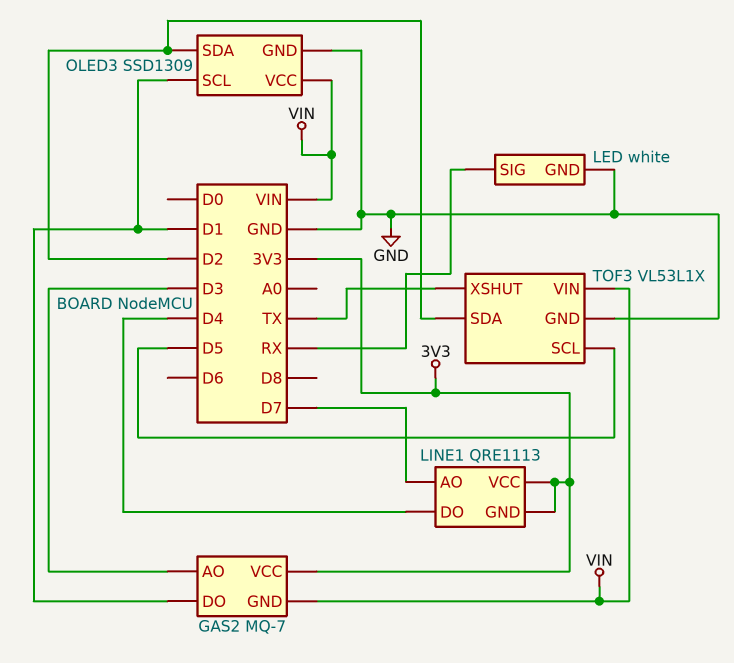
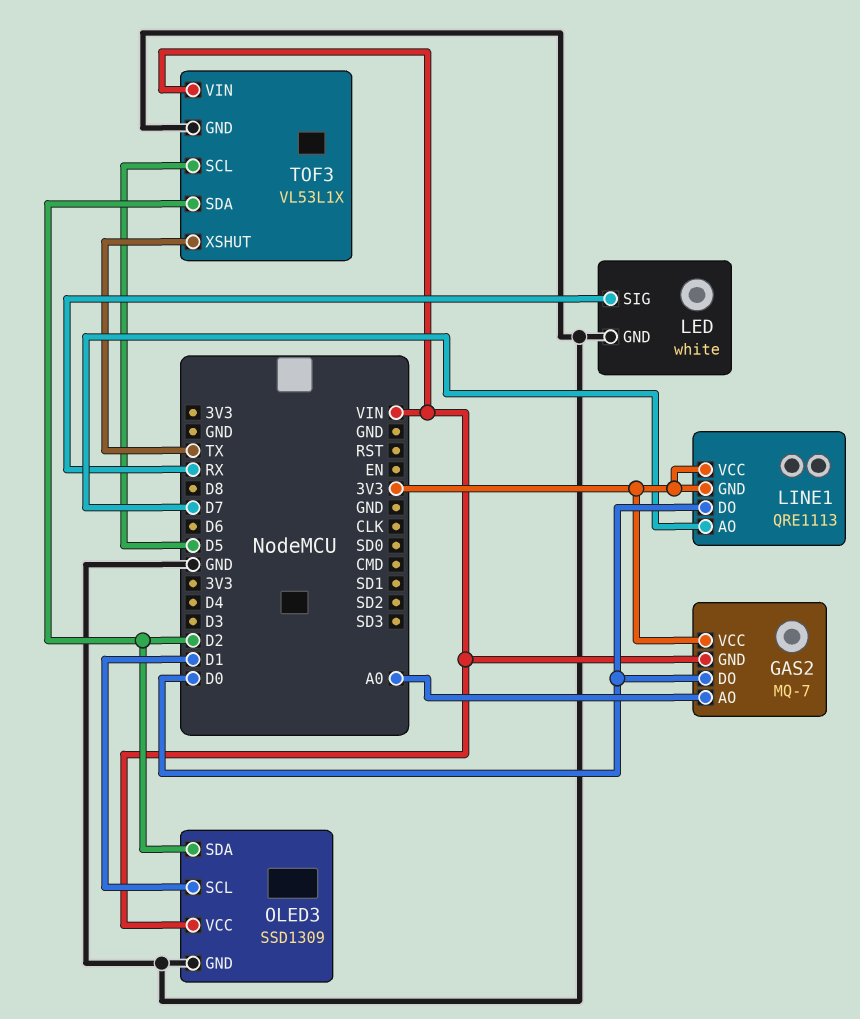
GAS2 pin AO: D3 -> A0
GAS2 pin DO: D1 -> D0
LINE1 pin DO: D4 -> D0

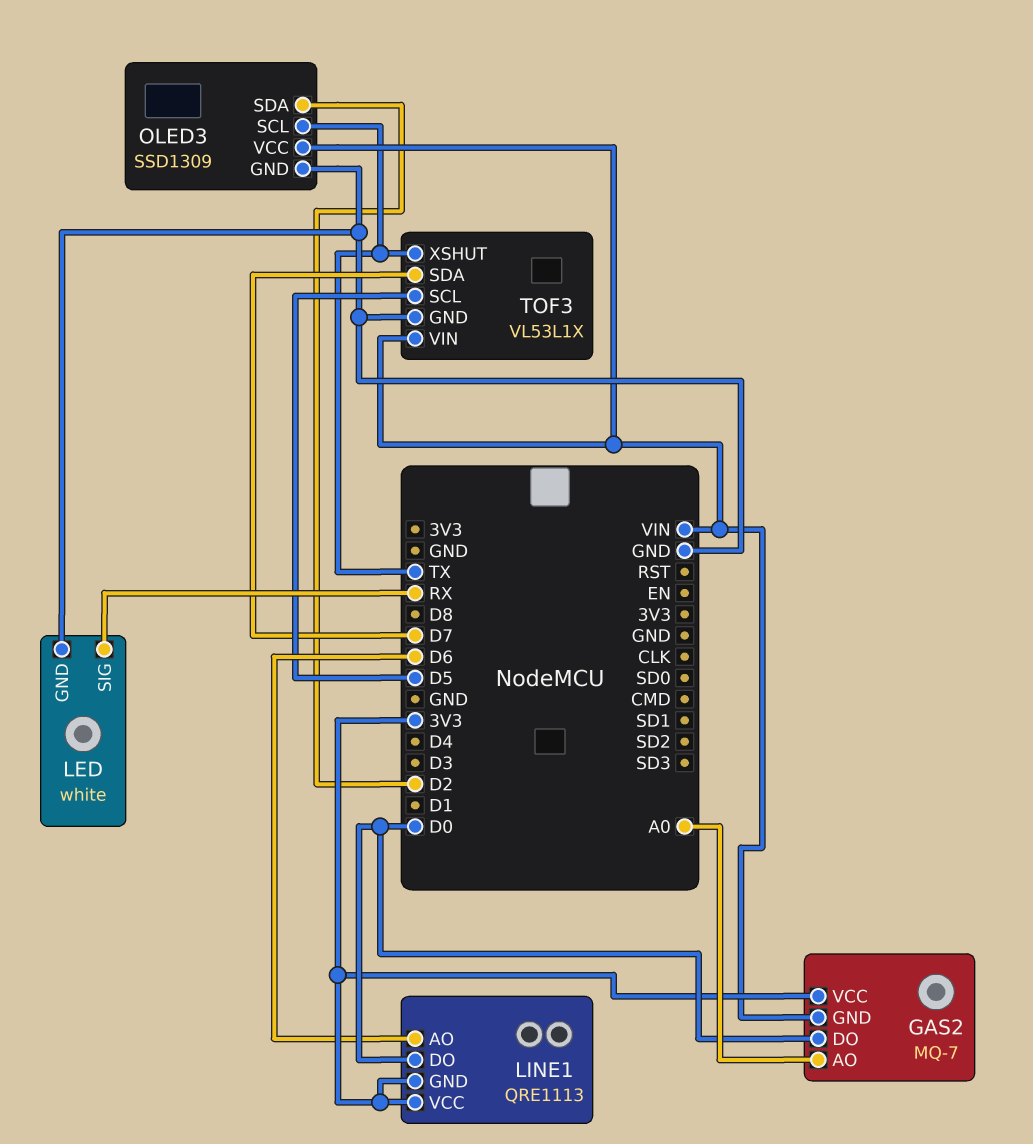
LINE1 pin AO: D7 -> D6
OLED3 pin SCL: D1 -> TX
TOF3 pin SDA: D2 -> D7

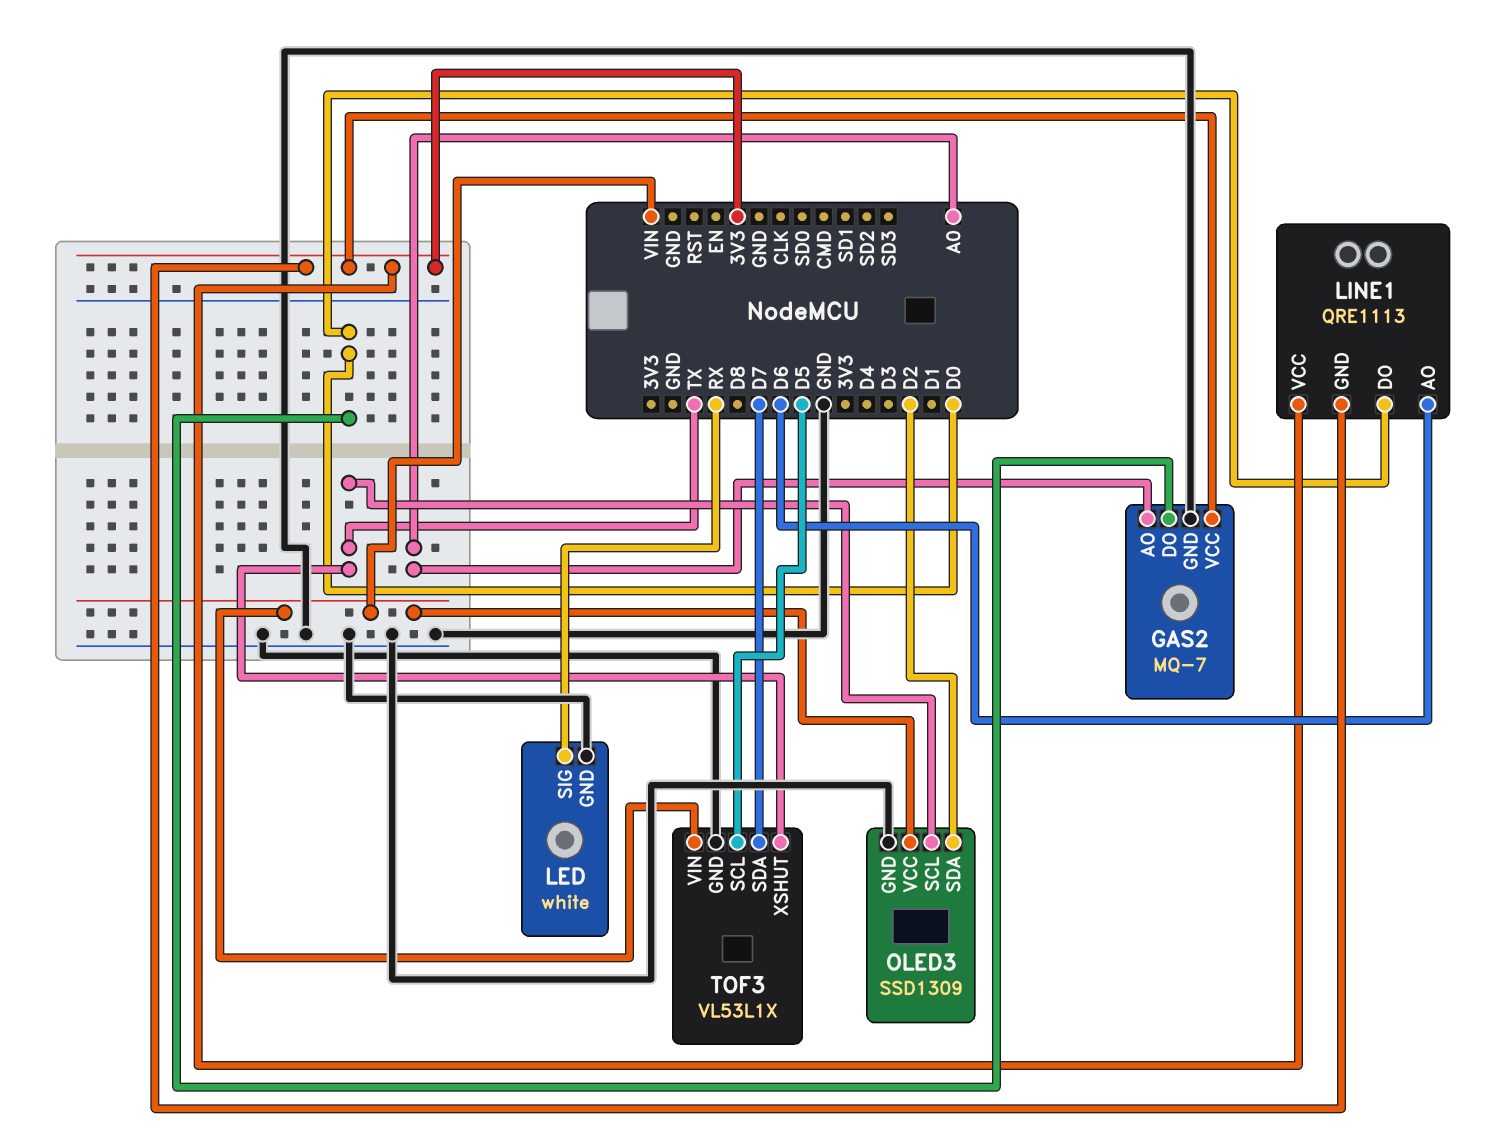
GAS2 pin GND: VIN -> GND

